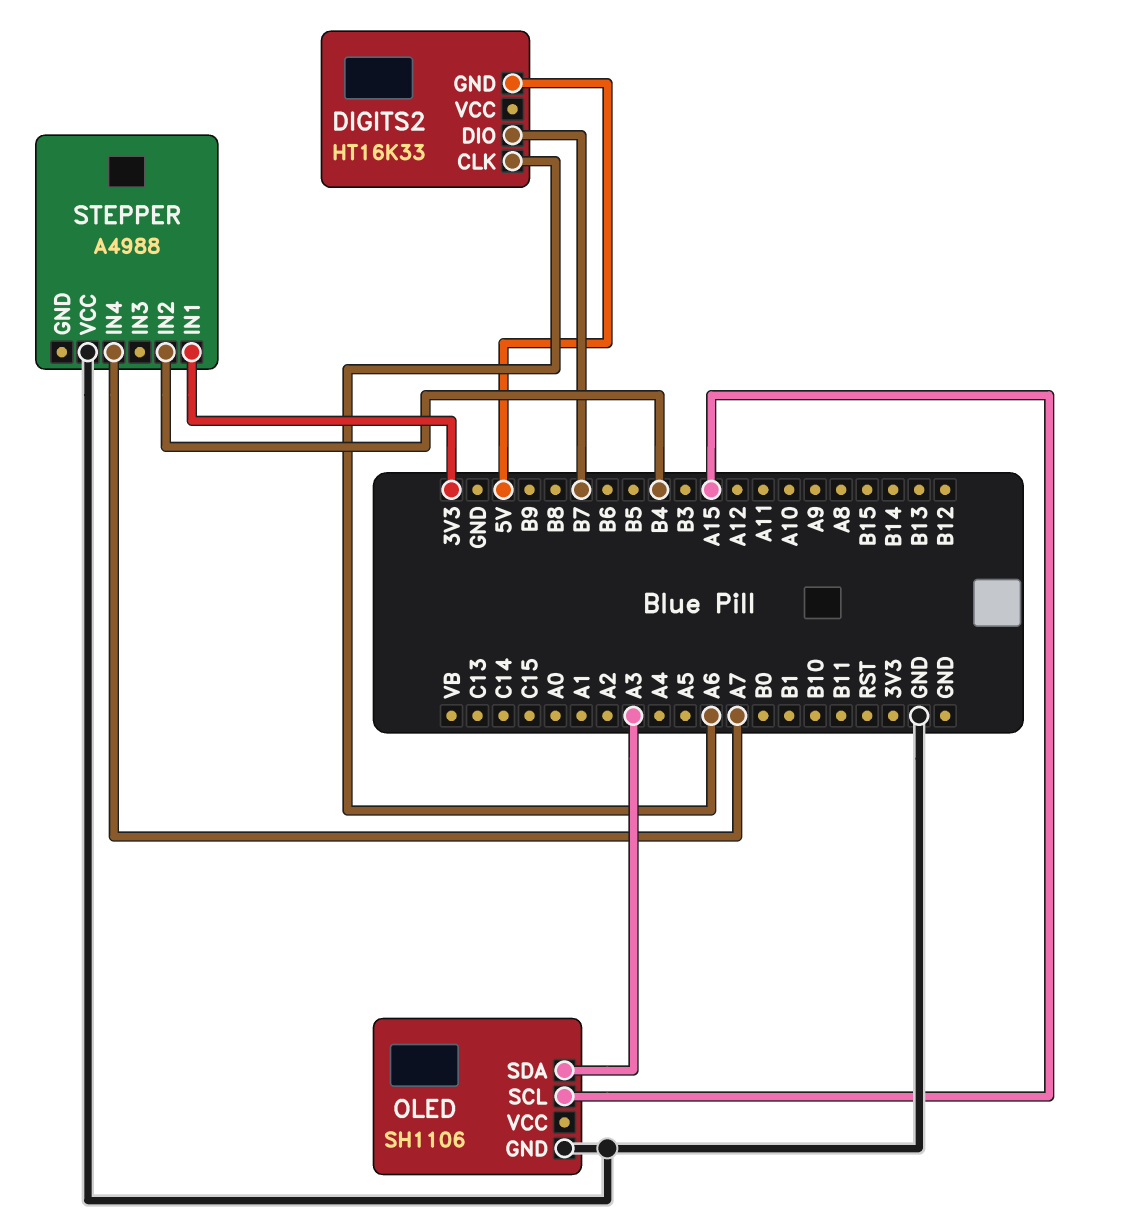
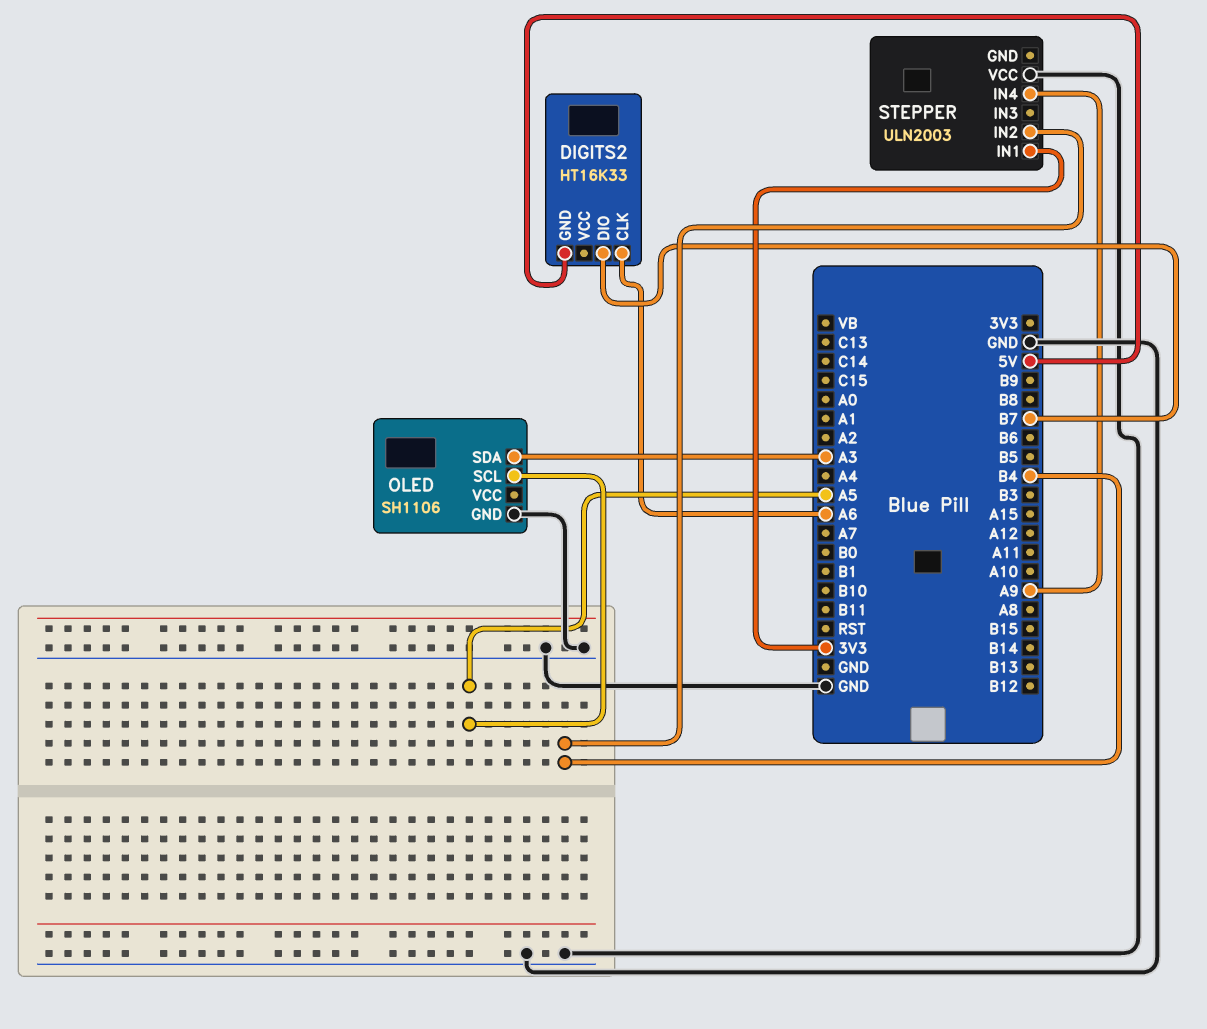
OLED pin SCL: A15 -> A5
STEPPER: A4988 -> ULN2003
STEPPER pin IN4: A7 -> A9

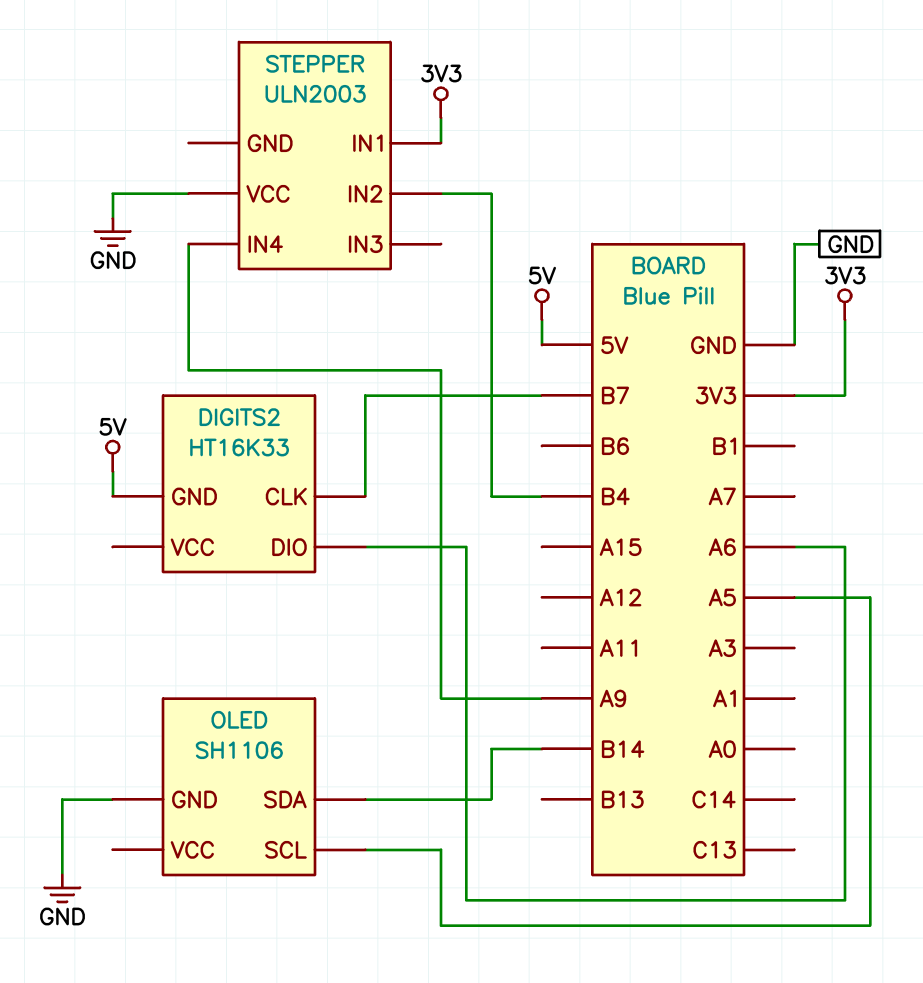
DIGITS2 pin CLK: A6 -> B7
DIGITS2 pin DIO: B7 -> A6
OLED pin SDA: A3 -> B14

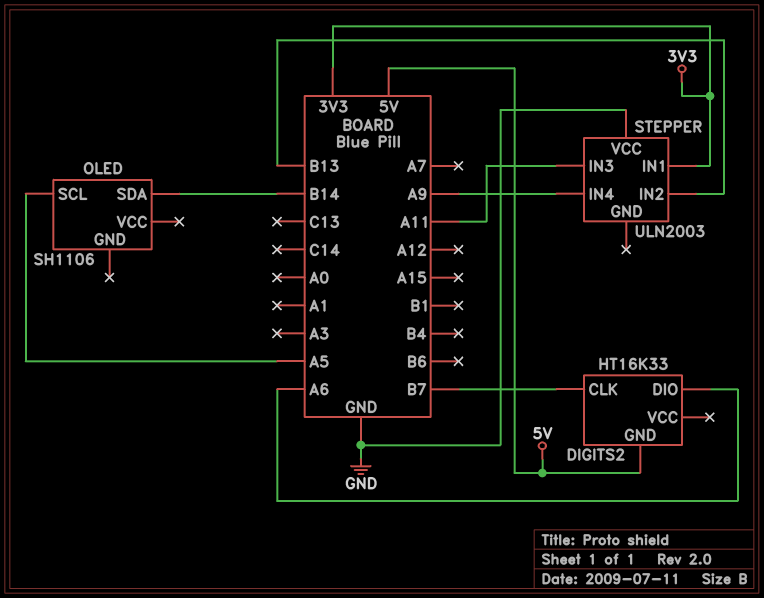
OLED pin GND: GND -> none
STEPPER pin IN2: B4 -> B13
STEPPER pin IN3: none -> A11

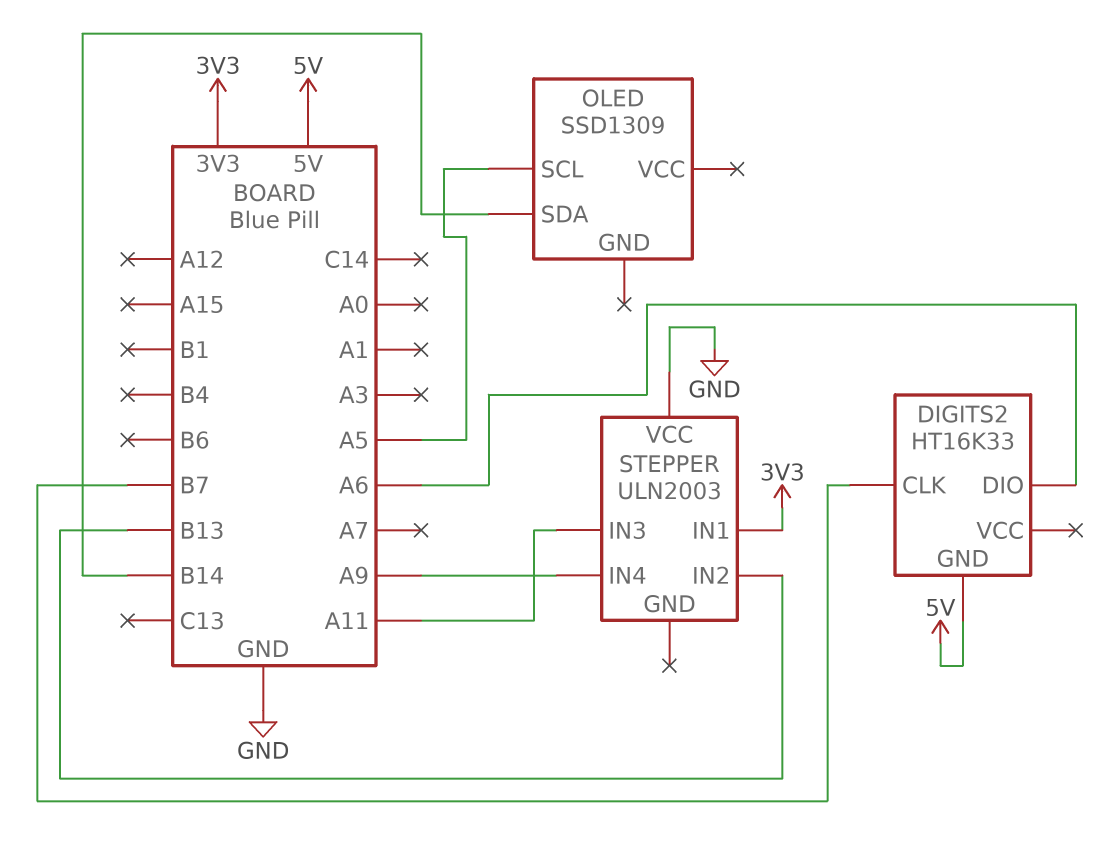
OLED: SH1106 -> SSD1309

